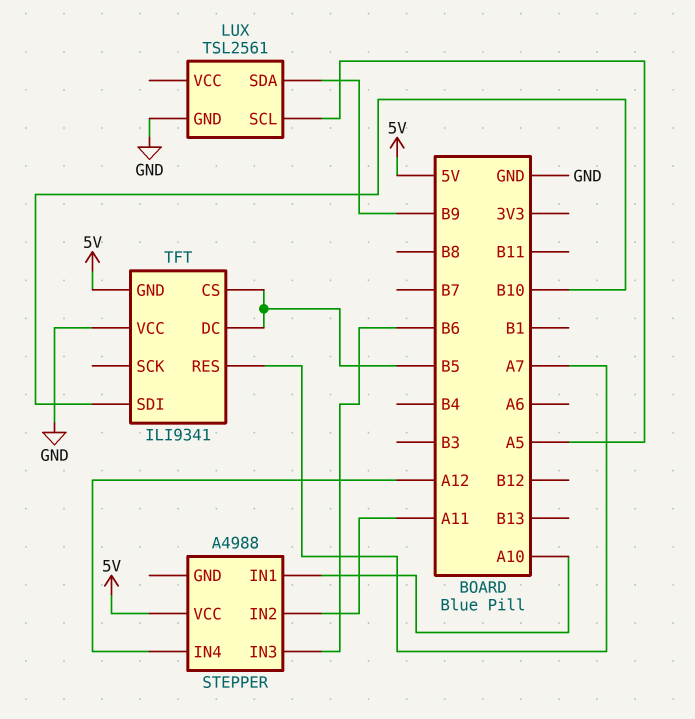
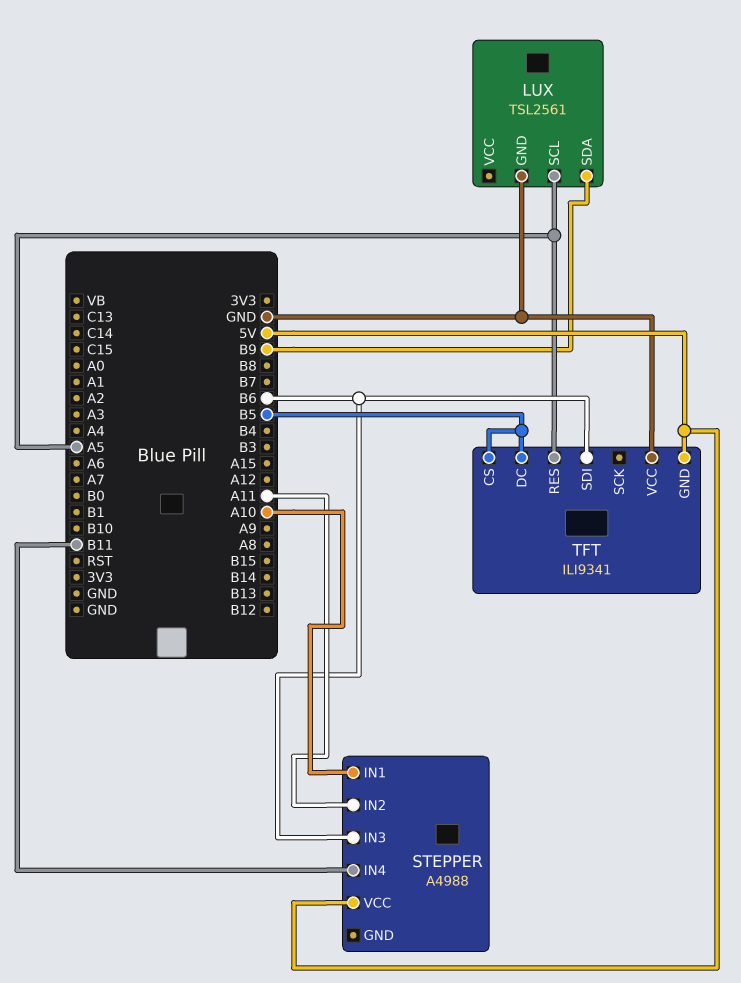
STEPPER pin IN4: A12 -> B11
TFT pin RES: A7 -> A5
TFT pin SDI: B10 -> B6

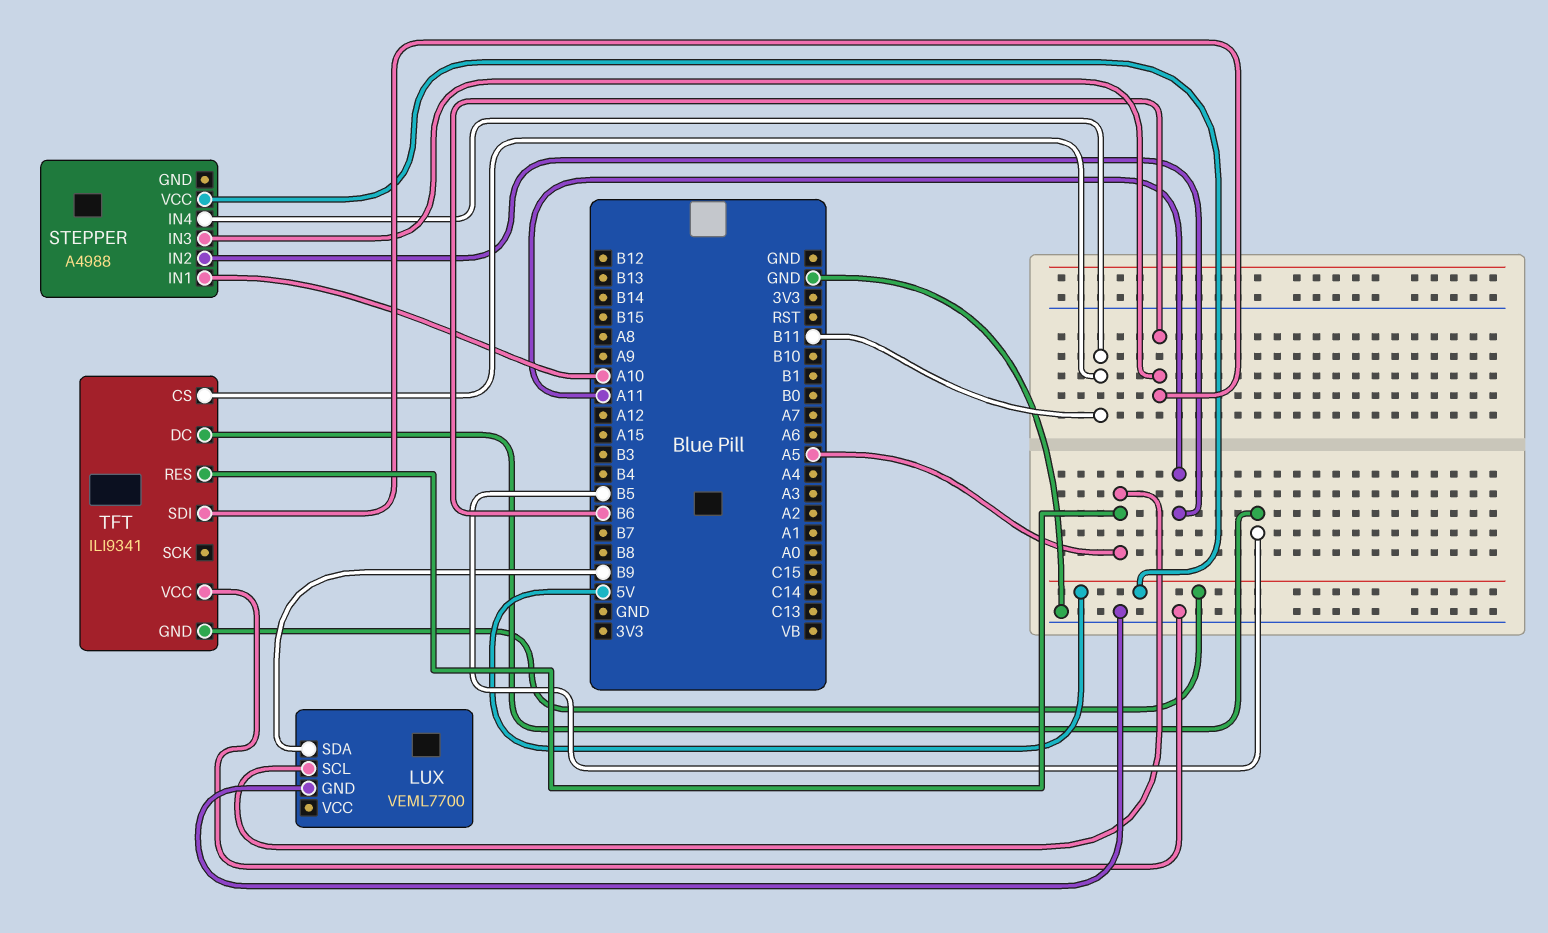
LUX: TSL2561 -> VEML7700
TFT pin CS: B5 -> B11

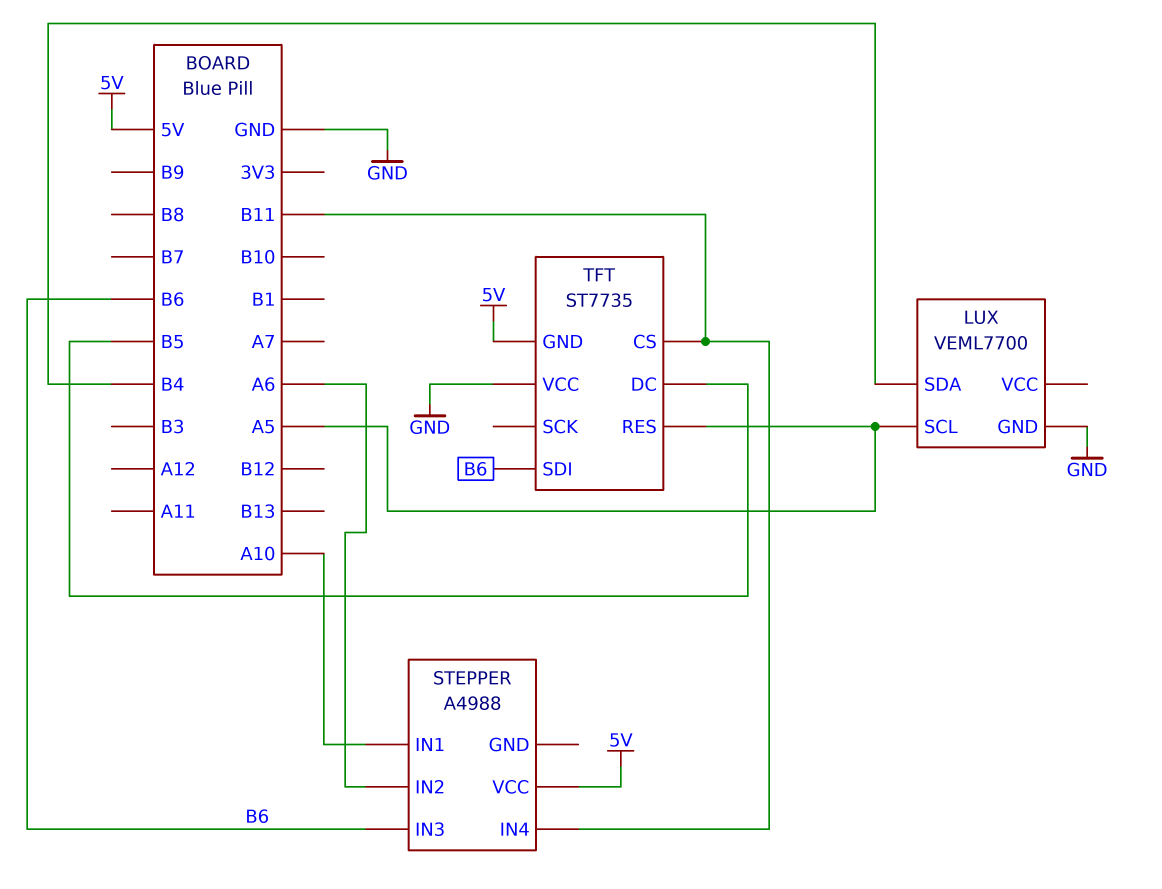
LUX pin SDA: B9 -> B4
STEPPER pin IN2: A11 -> A6
TFT: ILI9341 -> ST7735

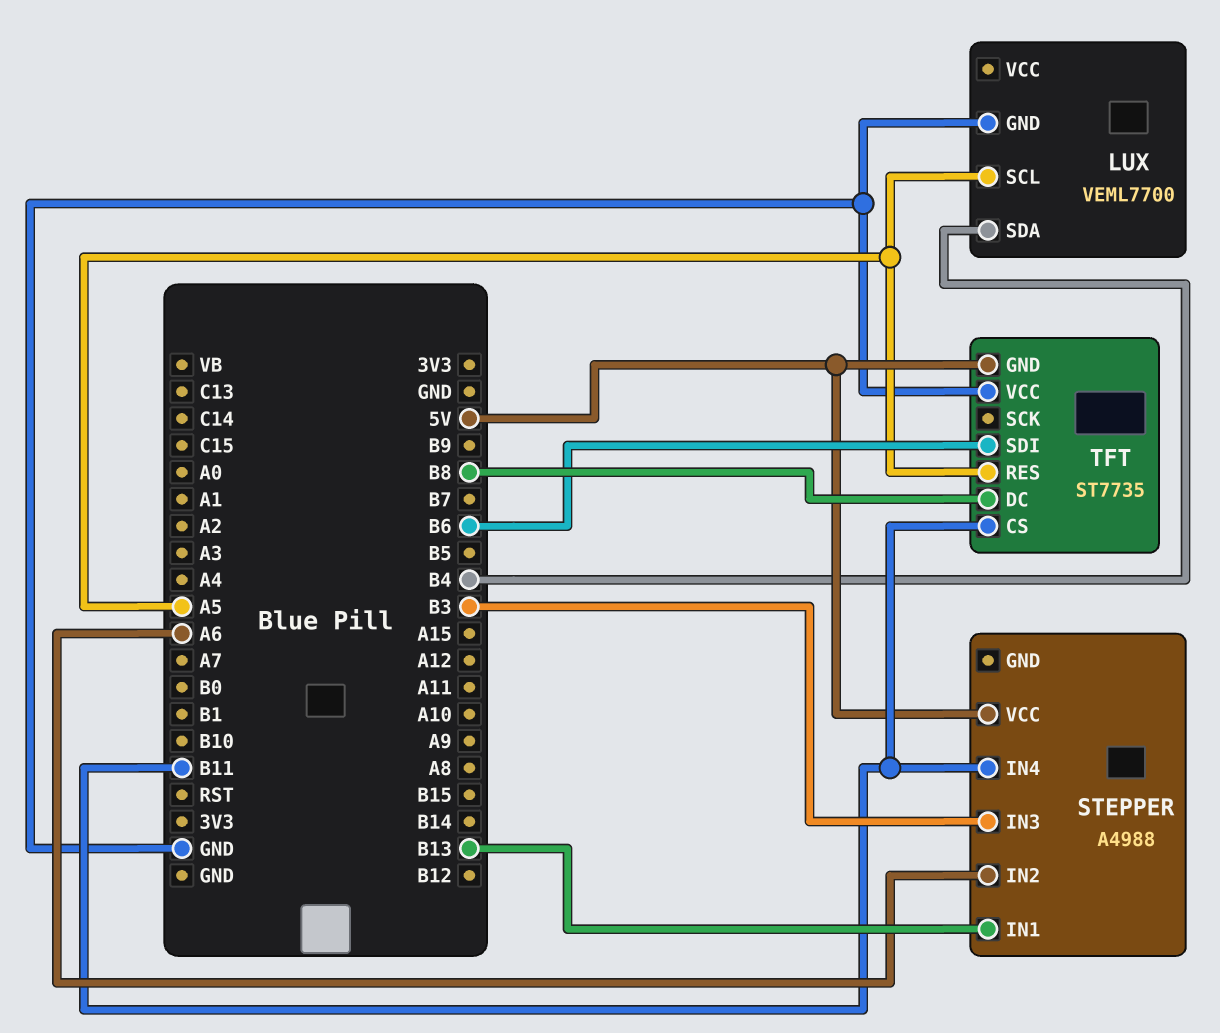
STEPPER pin IN1: A10 -> B13
STEPPER pin IN3: B6 -> B3
TFT pin DC: B5 -> B8

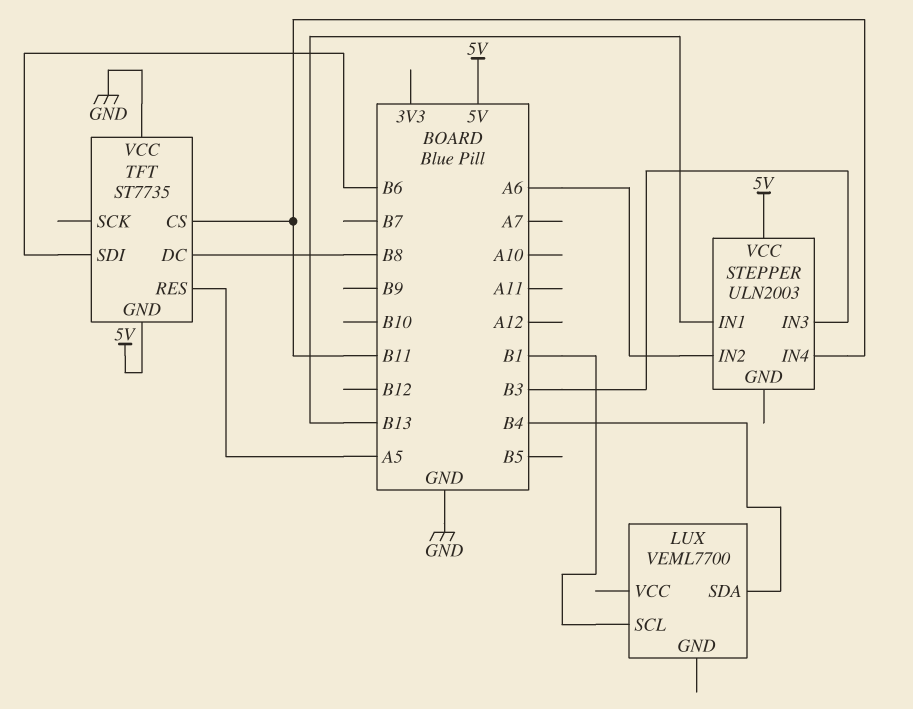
LUX pin GND: GND -> none
LUX pin SCL: A5 -> B1
STEPPER: A4988 -> ULN2003

